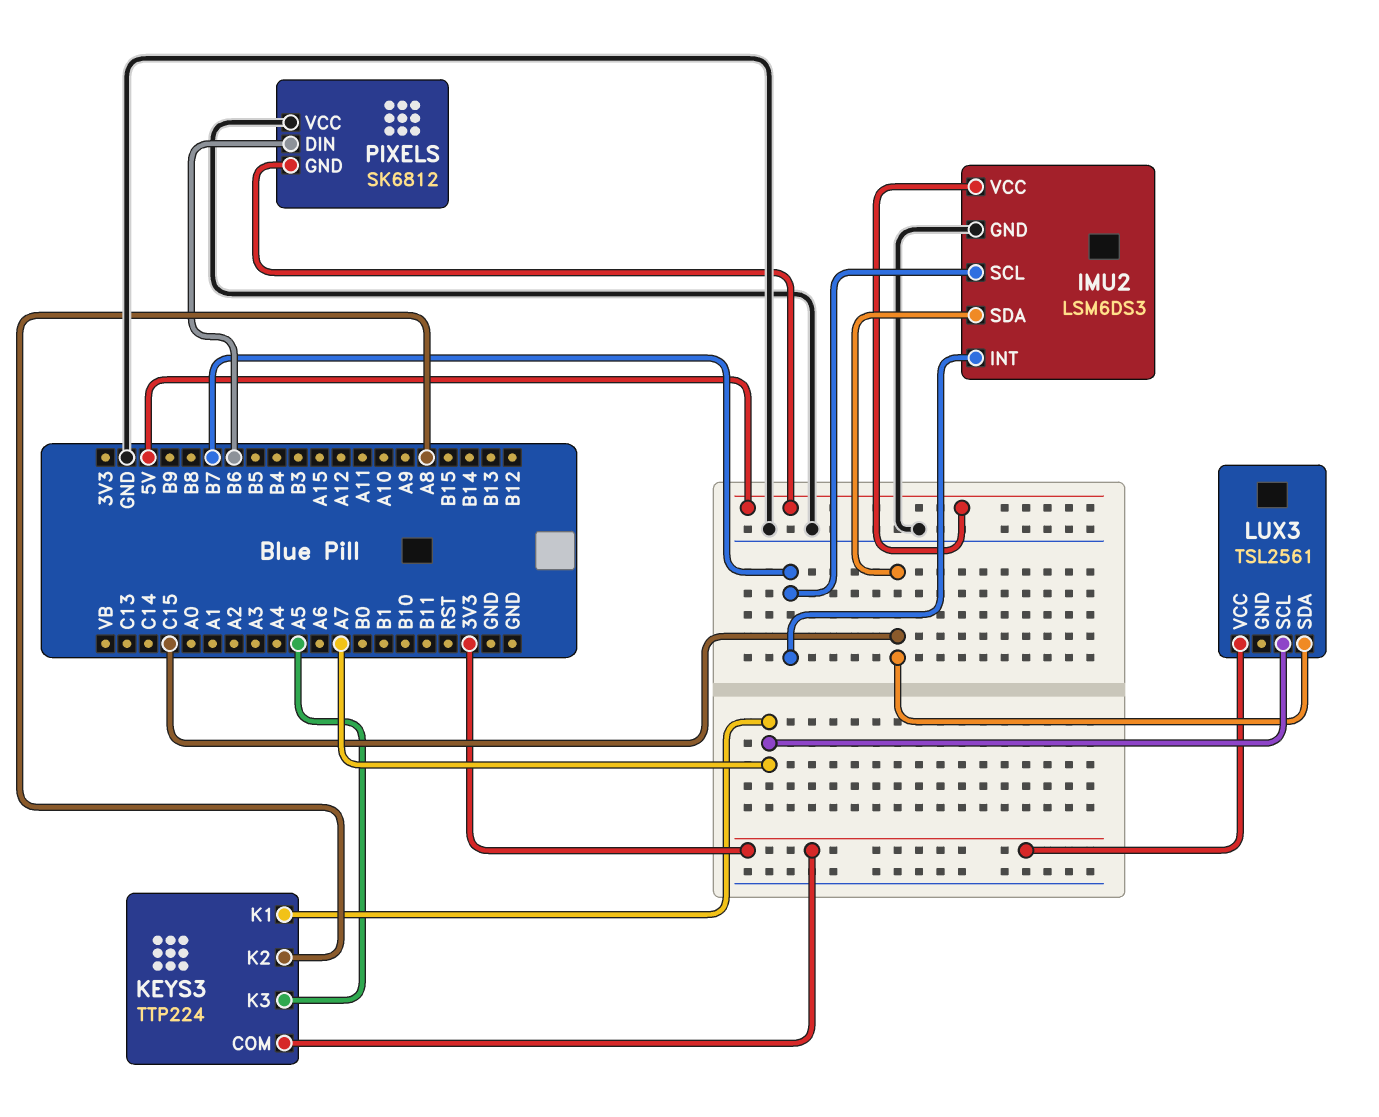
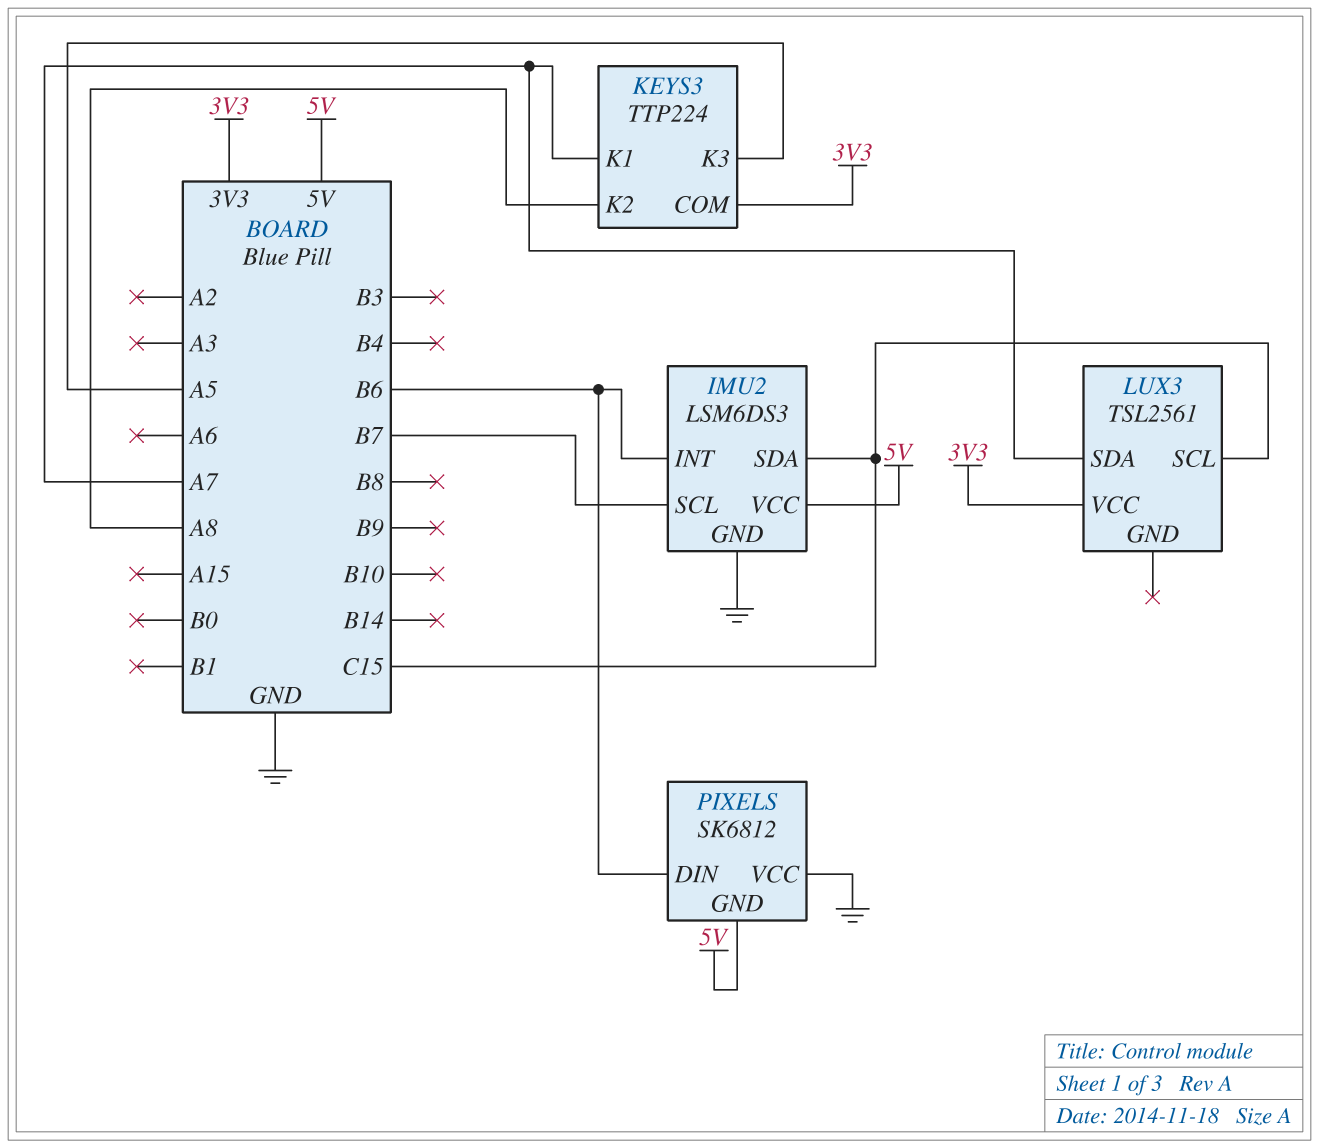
IMU2 pin INT: B7 -> B6
LUX3 pin SCL: A7 -> C15
LUX3 pin SDA: C15 -> A7

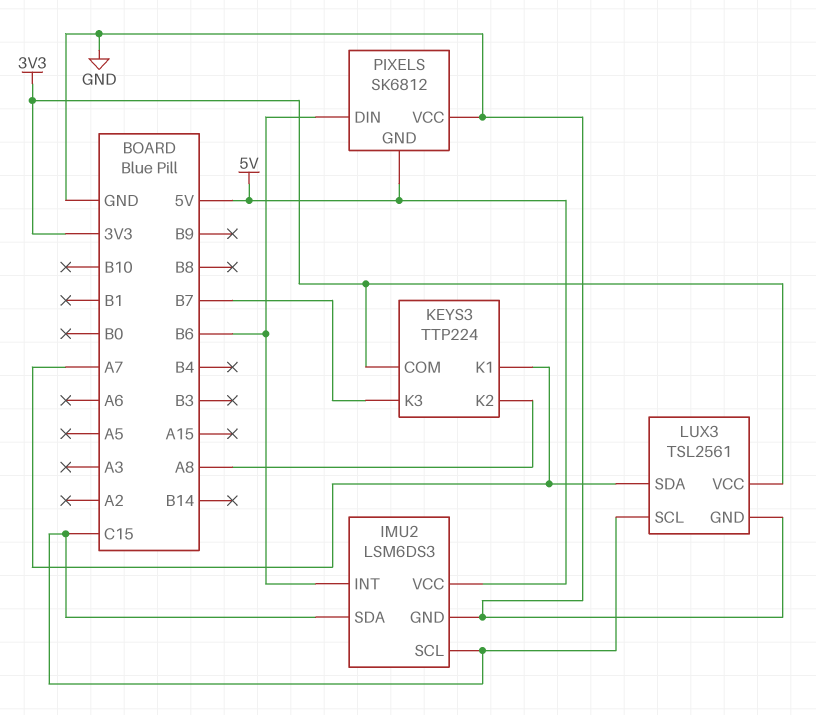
IMU2 pin SCL: B7 -> C15
KEYS3 pin K3: A5 -> B7
LUX3 pin GND: none -> GND

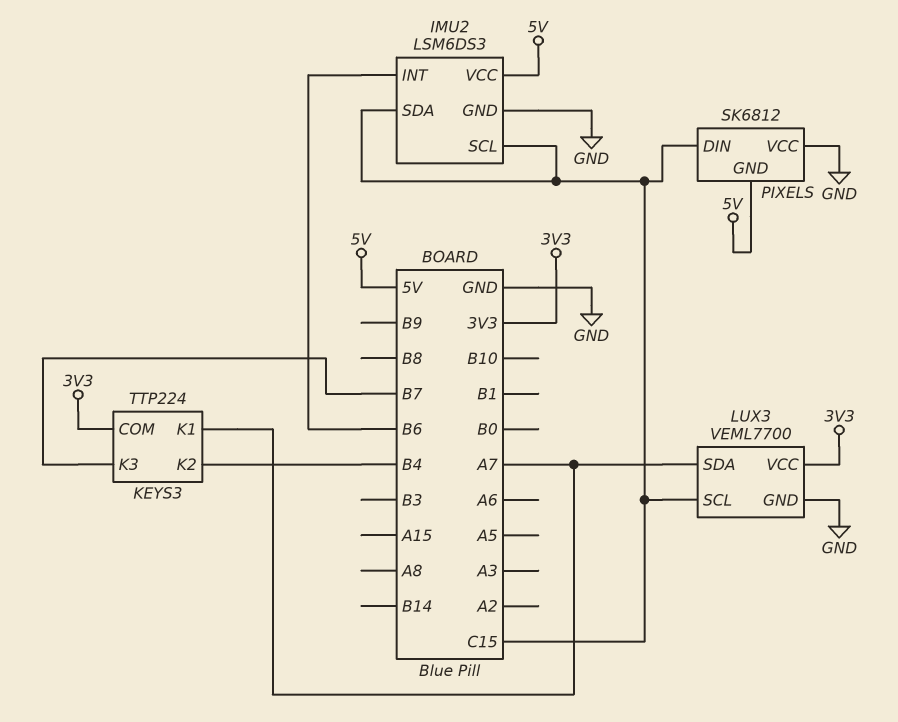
KEYS3 pin K2: A8 -> B4
LUX3: TSL2561 -> VEML7700
PIXELS pin DIN: B6 -> C15

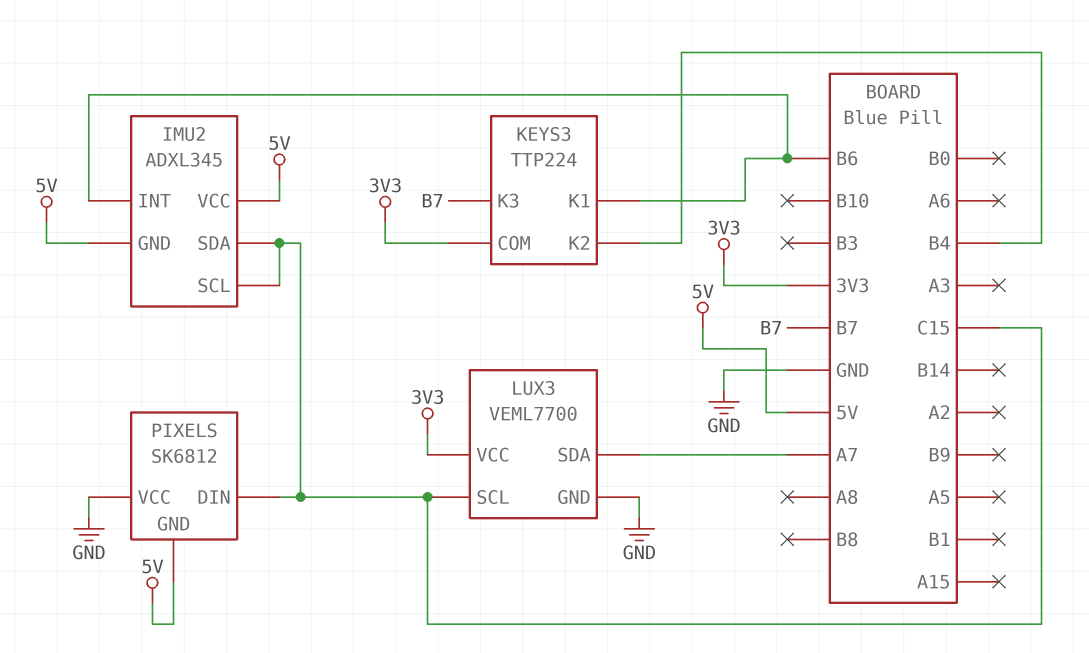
IMU2: LSM6DS3 -> ADXL345
IMU2 pin GND: GND -> 5V
KEYS3 pin K1: A7 -> B6

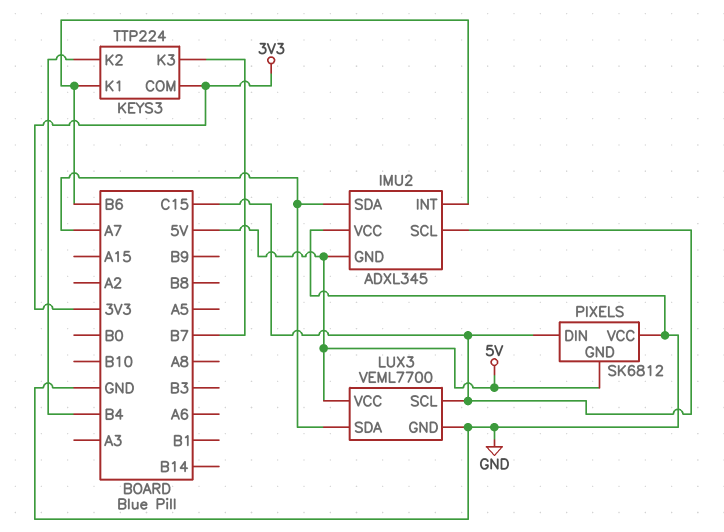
IMU2 pin SDA: C15 -> A7
IMU2 pin VCC: 5V -> GND
LUX3 pin VCC: 3V3 -> 5V

